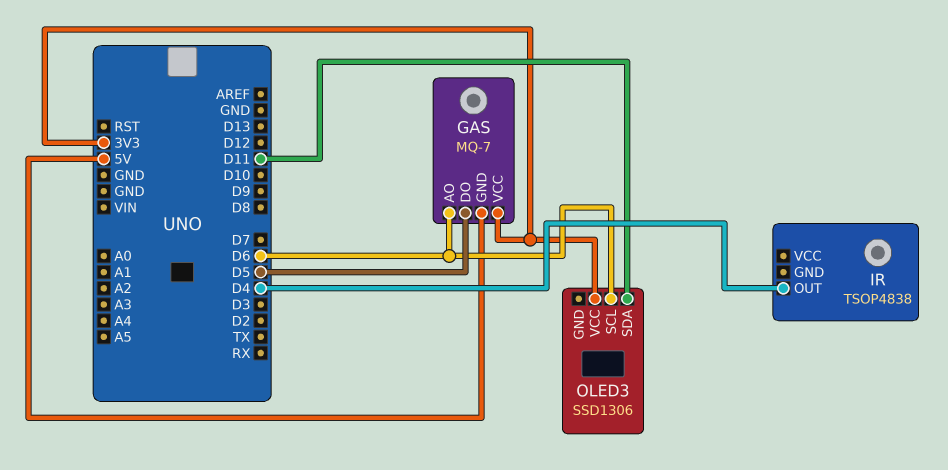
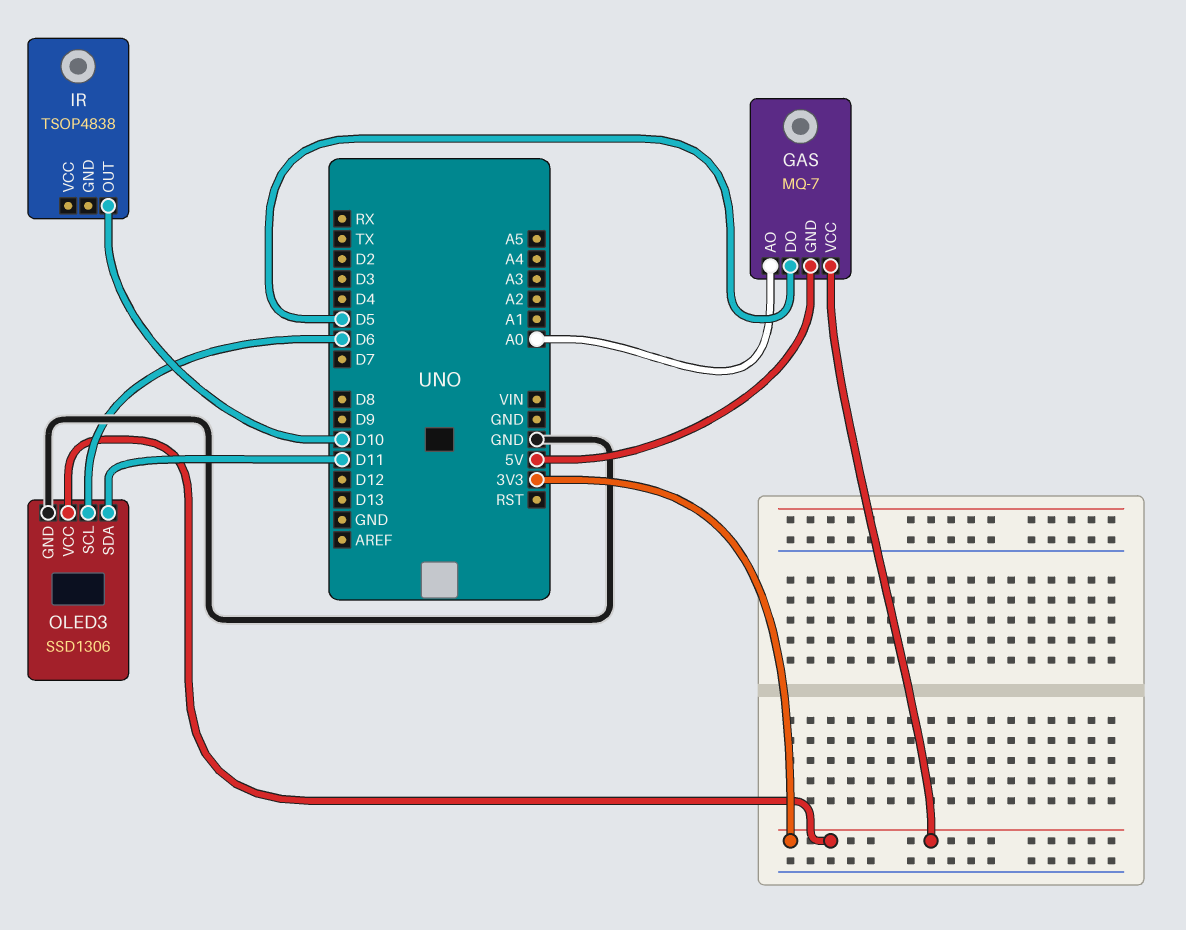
GAS pin AO: D6 -> A0
IR pin OUT: D4 -> D10
OLED3 pin GND: none -> GND

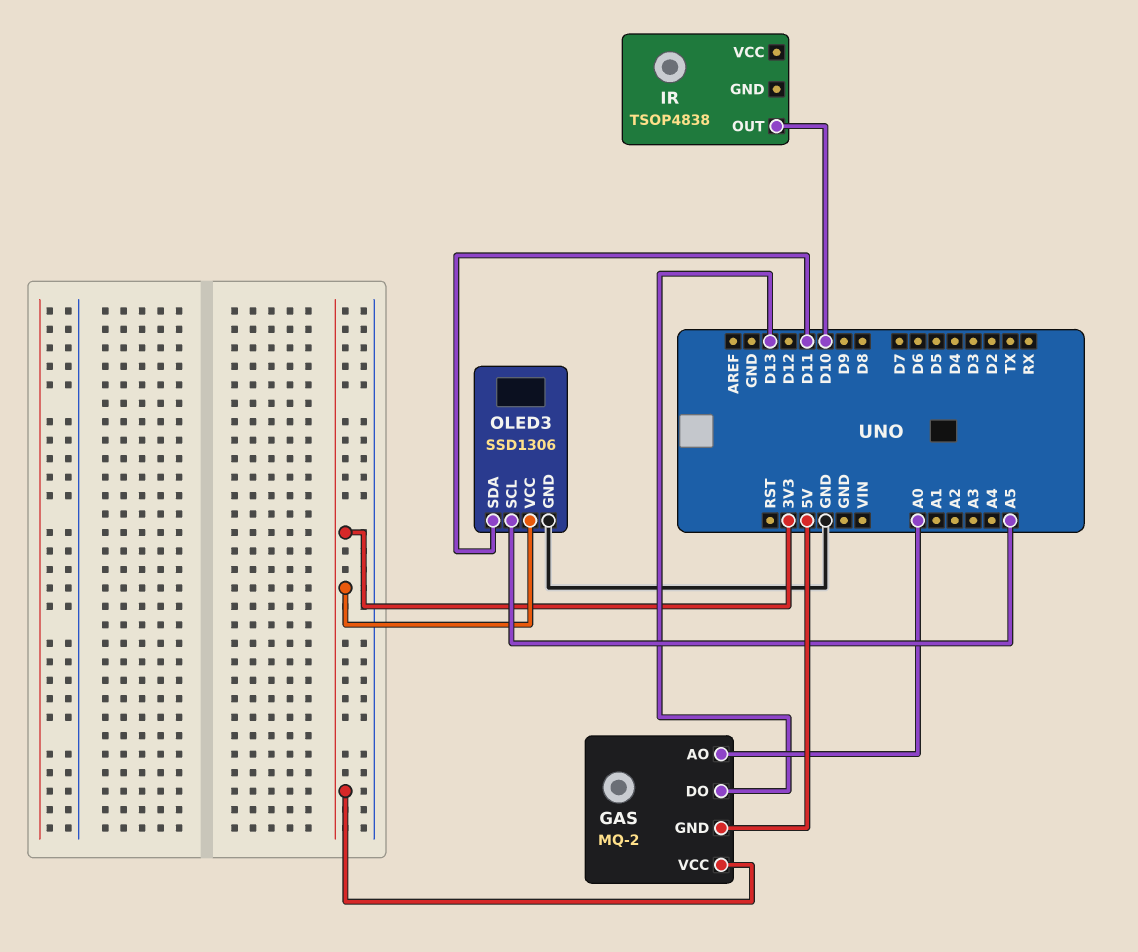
GAS: MQ-7 -> MQ-2
GAS pin DO: D5 -> D13
OLED3 pin SCL: D6 -> A5

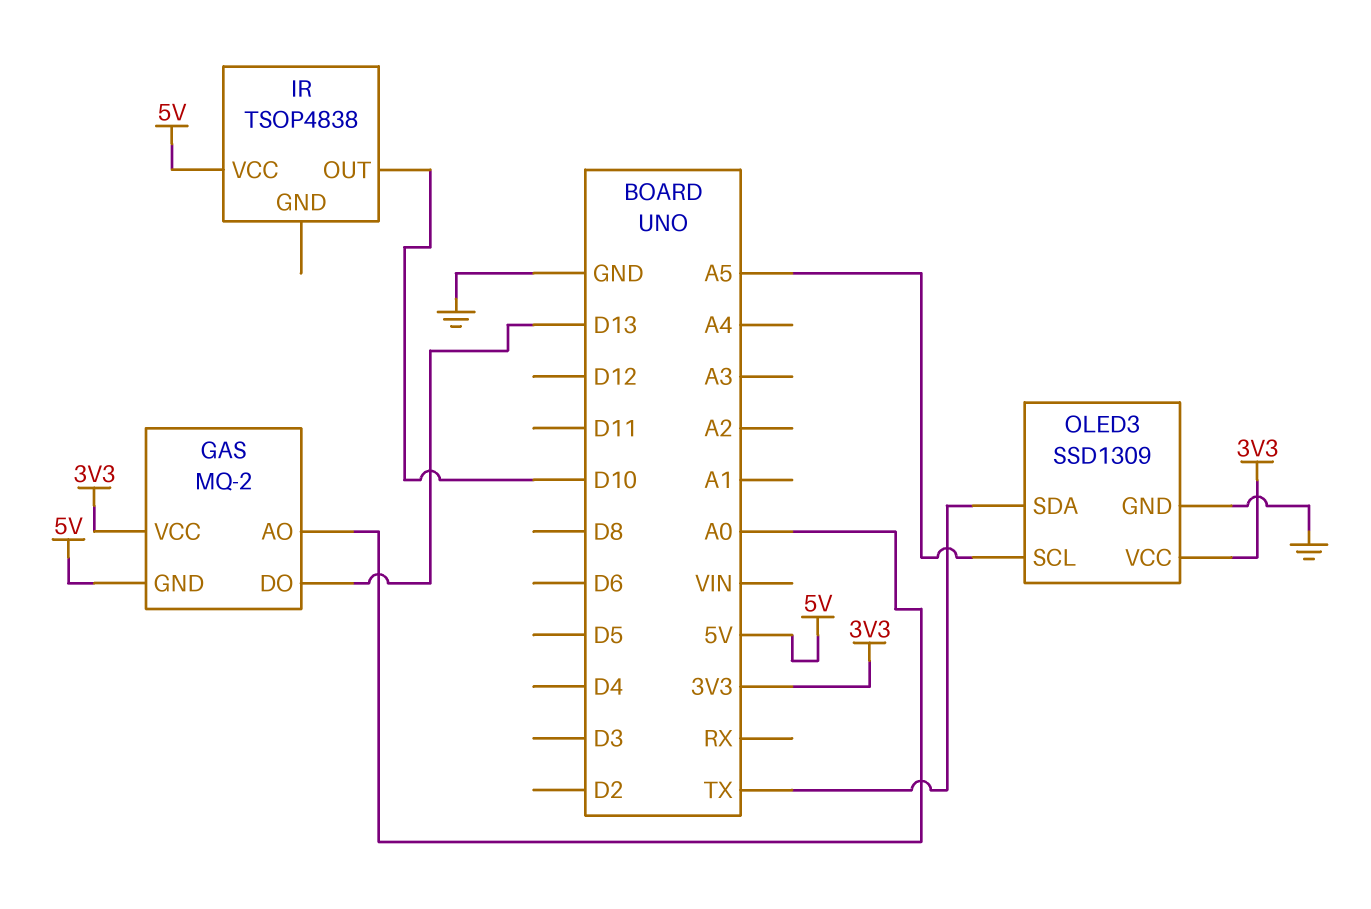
IR pin VCC: none -> 5V
OLED3: SSD1306 -> SSD1309
OLED3 pin SDA: D11 -> TX

